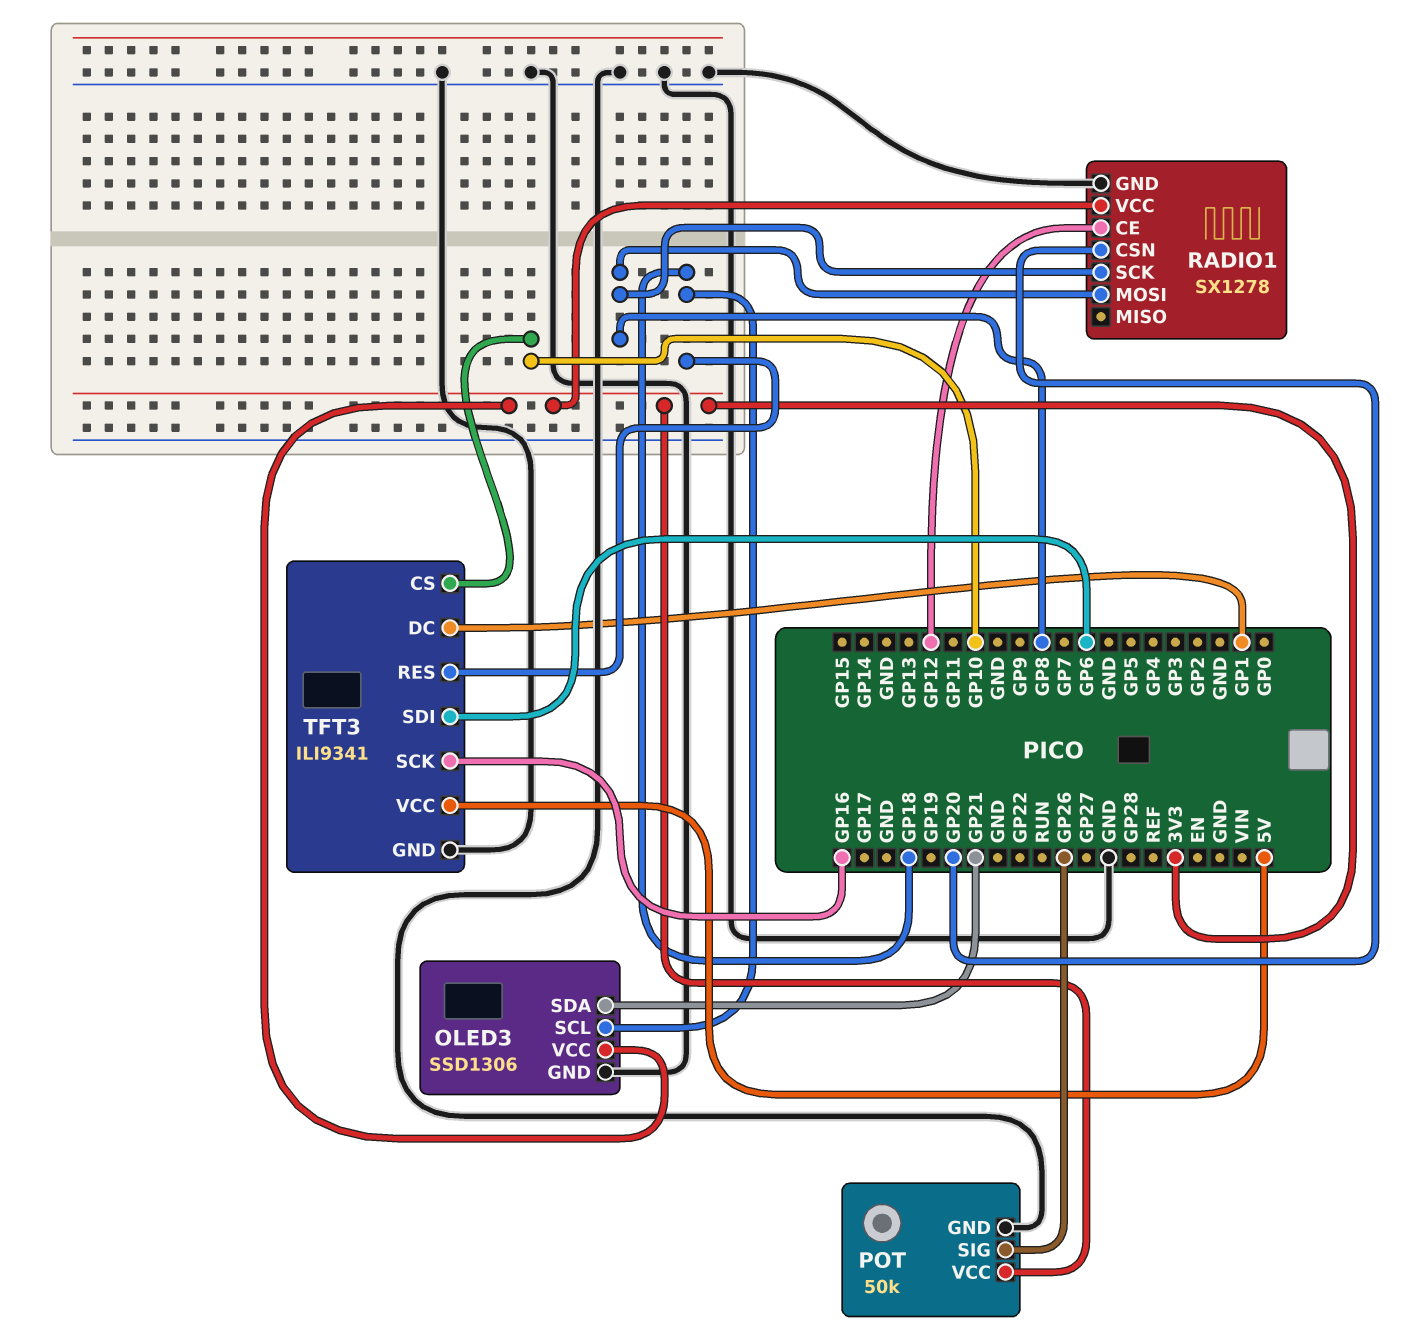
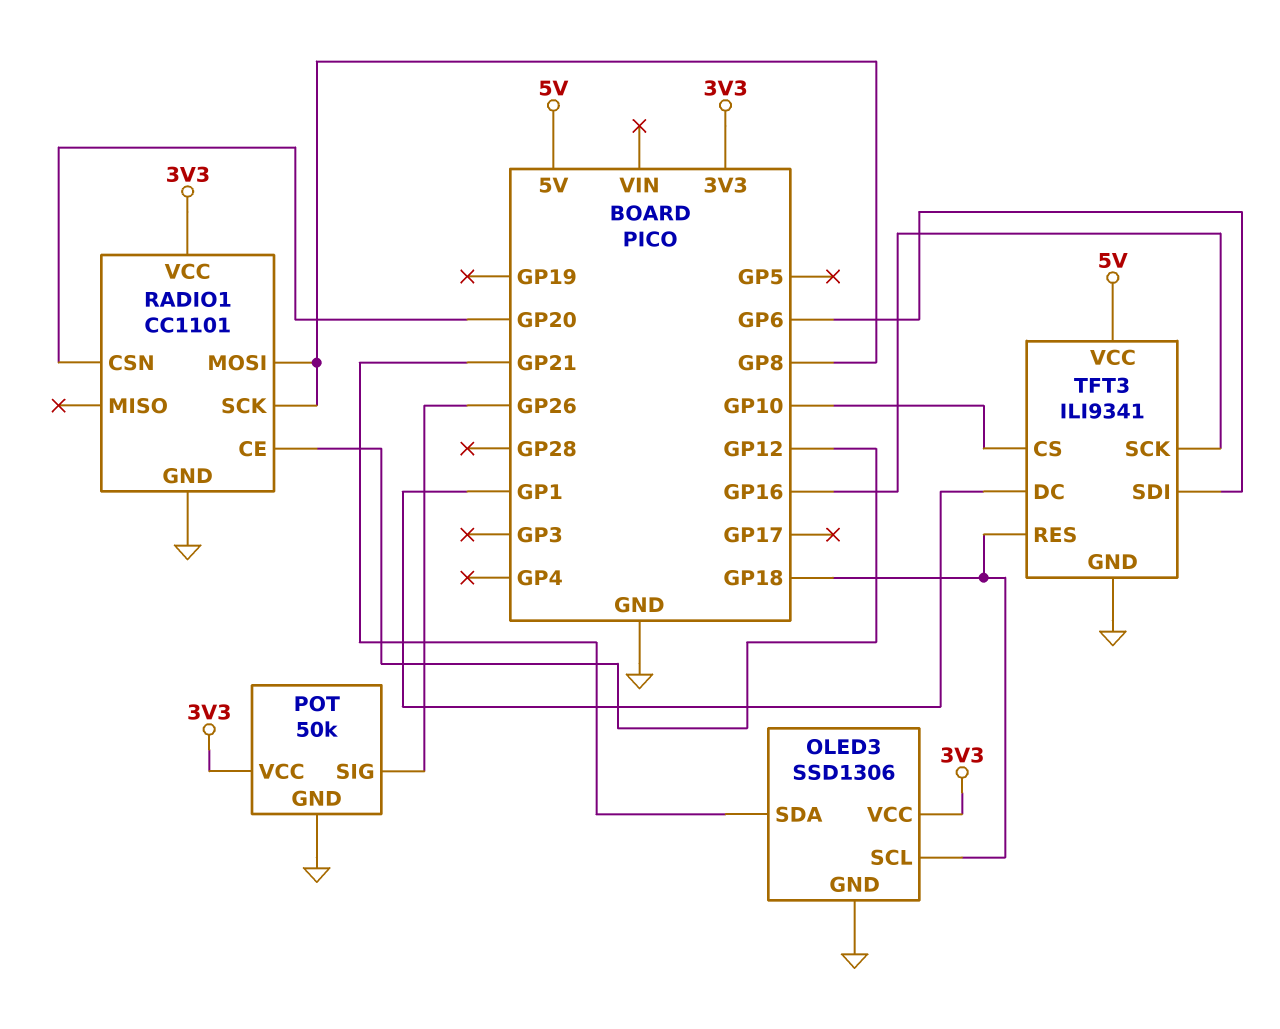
RADIO1: SX1278 -> CC1101

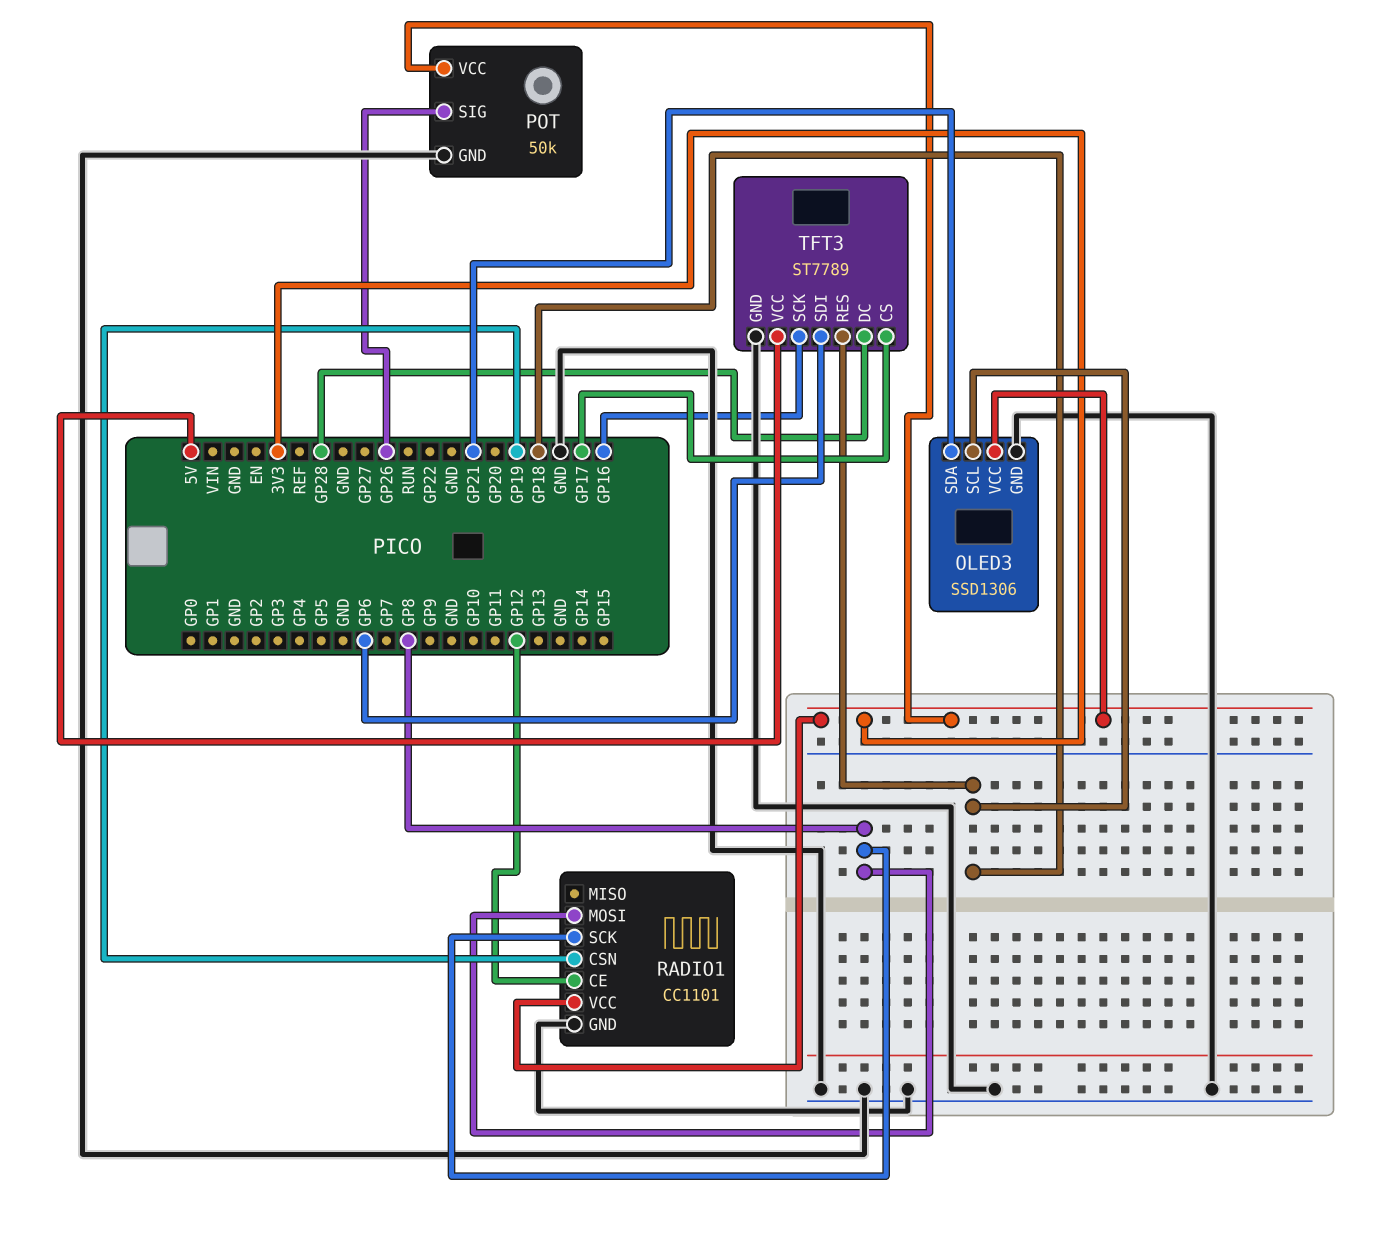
RADIO1 pin CSN: GP20 -> GP19
TFT3: ILI9341 -> ST7789
TFT3 pin CS: GP10 -> GP17
TFT3 pin DC: GP1 -> GP28

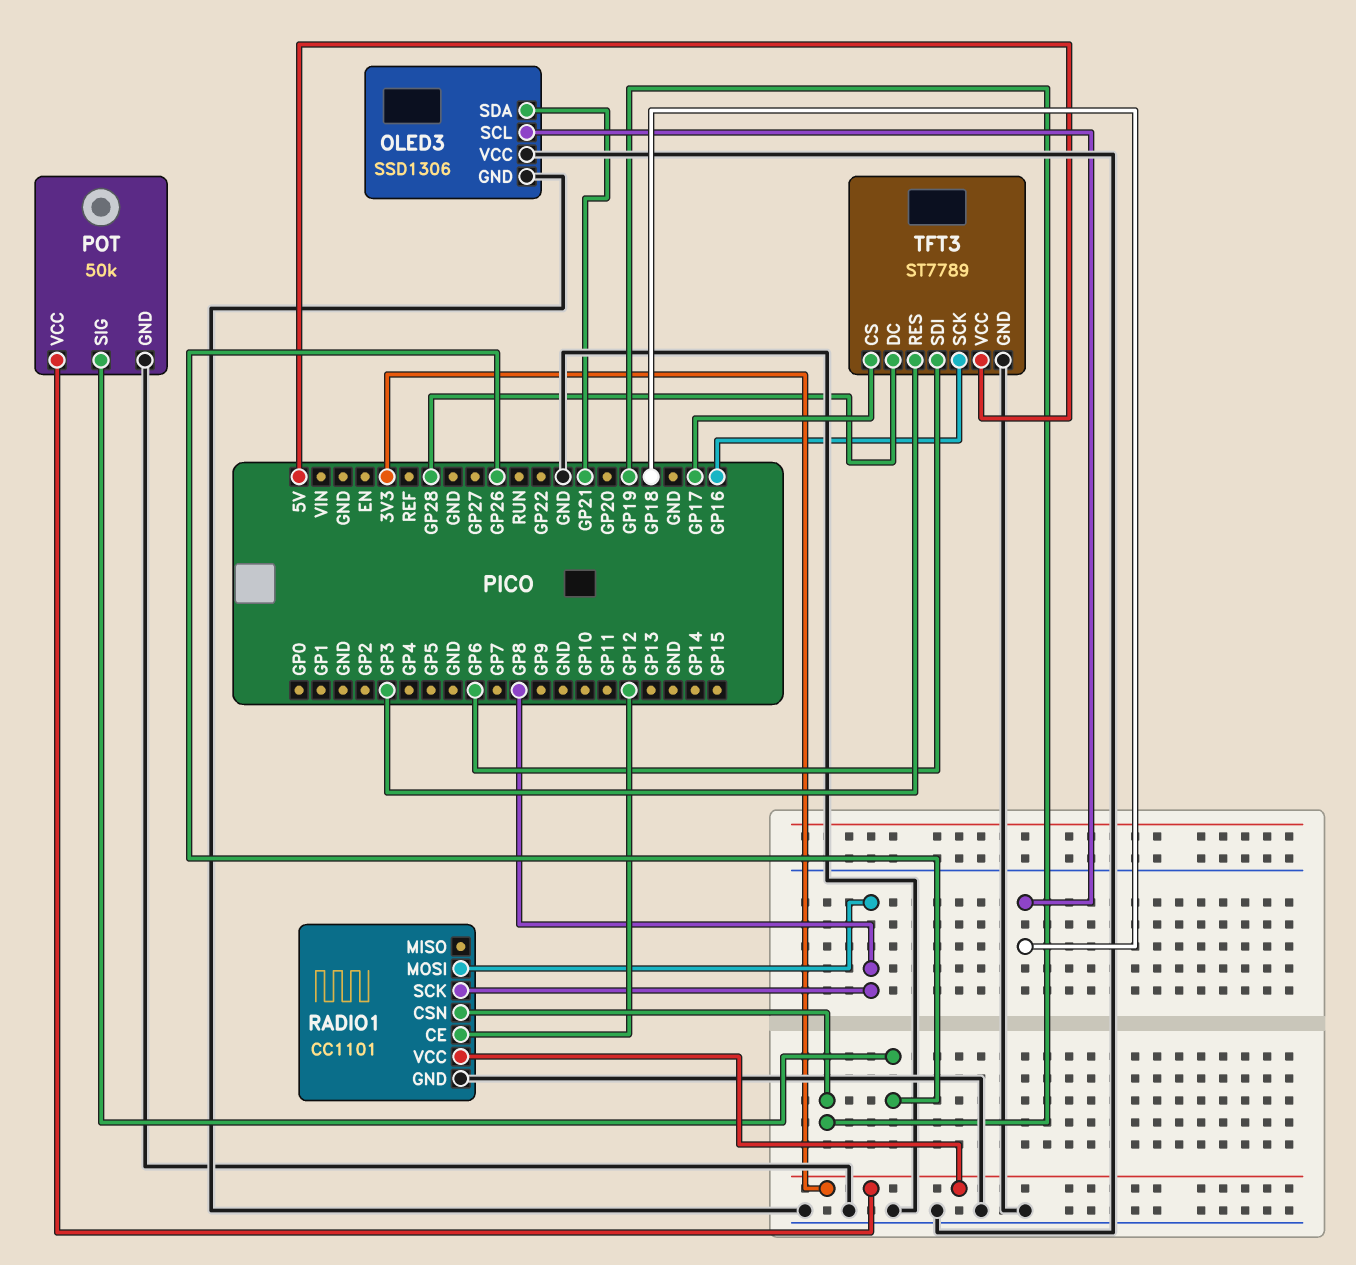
OLED3 pin VCC: 3V3 -> GND
TFT3 pin RES: GP18 -> GP3

